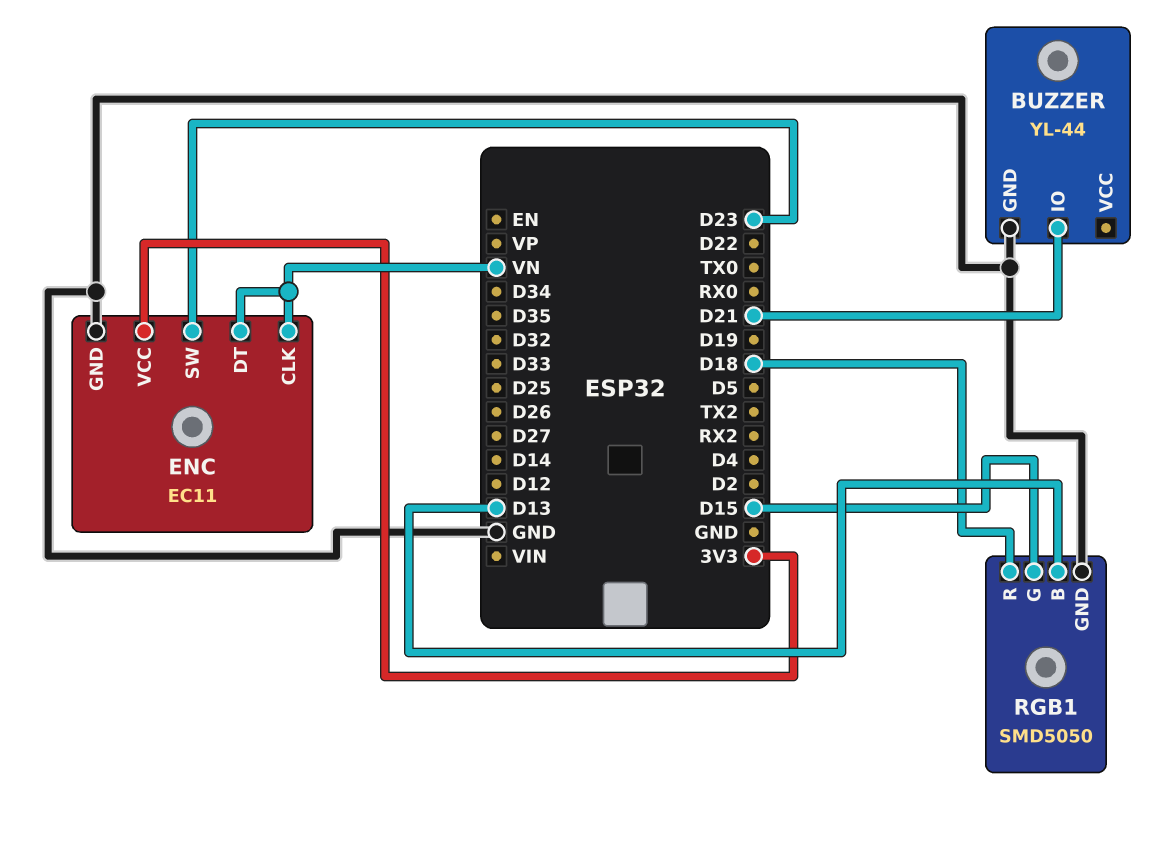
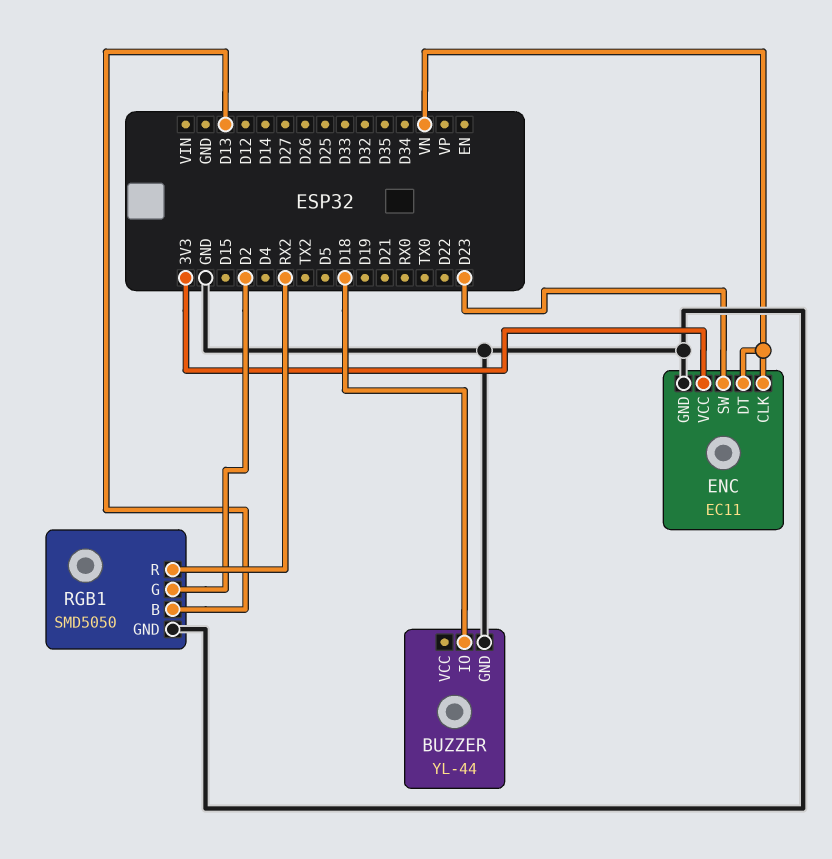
BUZZER pin IO: D21 -> D18
RGB1 pin G: D15 -> D2
RGB1 pin R: D18 -> RX2

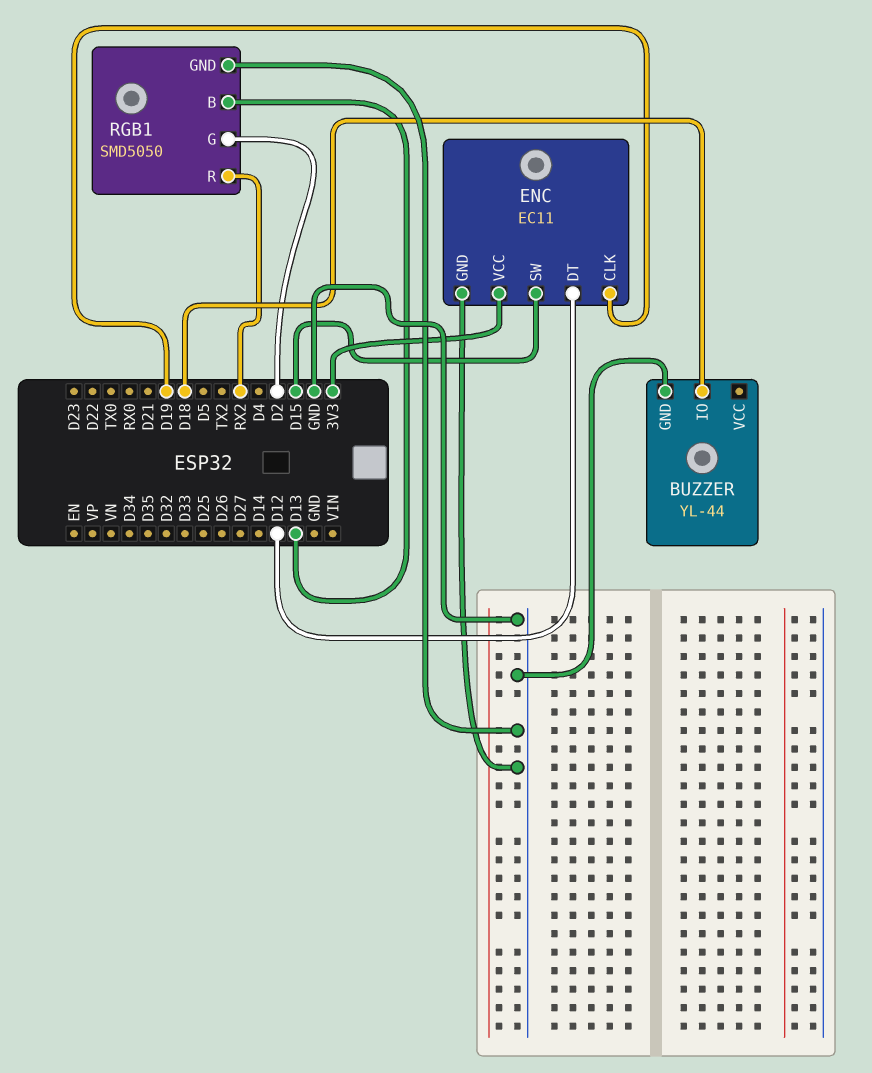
ENC pin CLK: VN -> D19
ENC pin DT: VN -> D12
ENC pin SW: D23 -> D15

